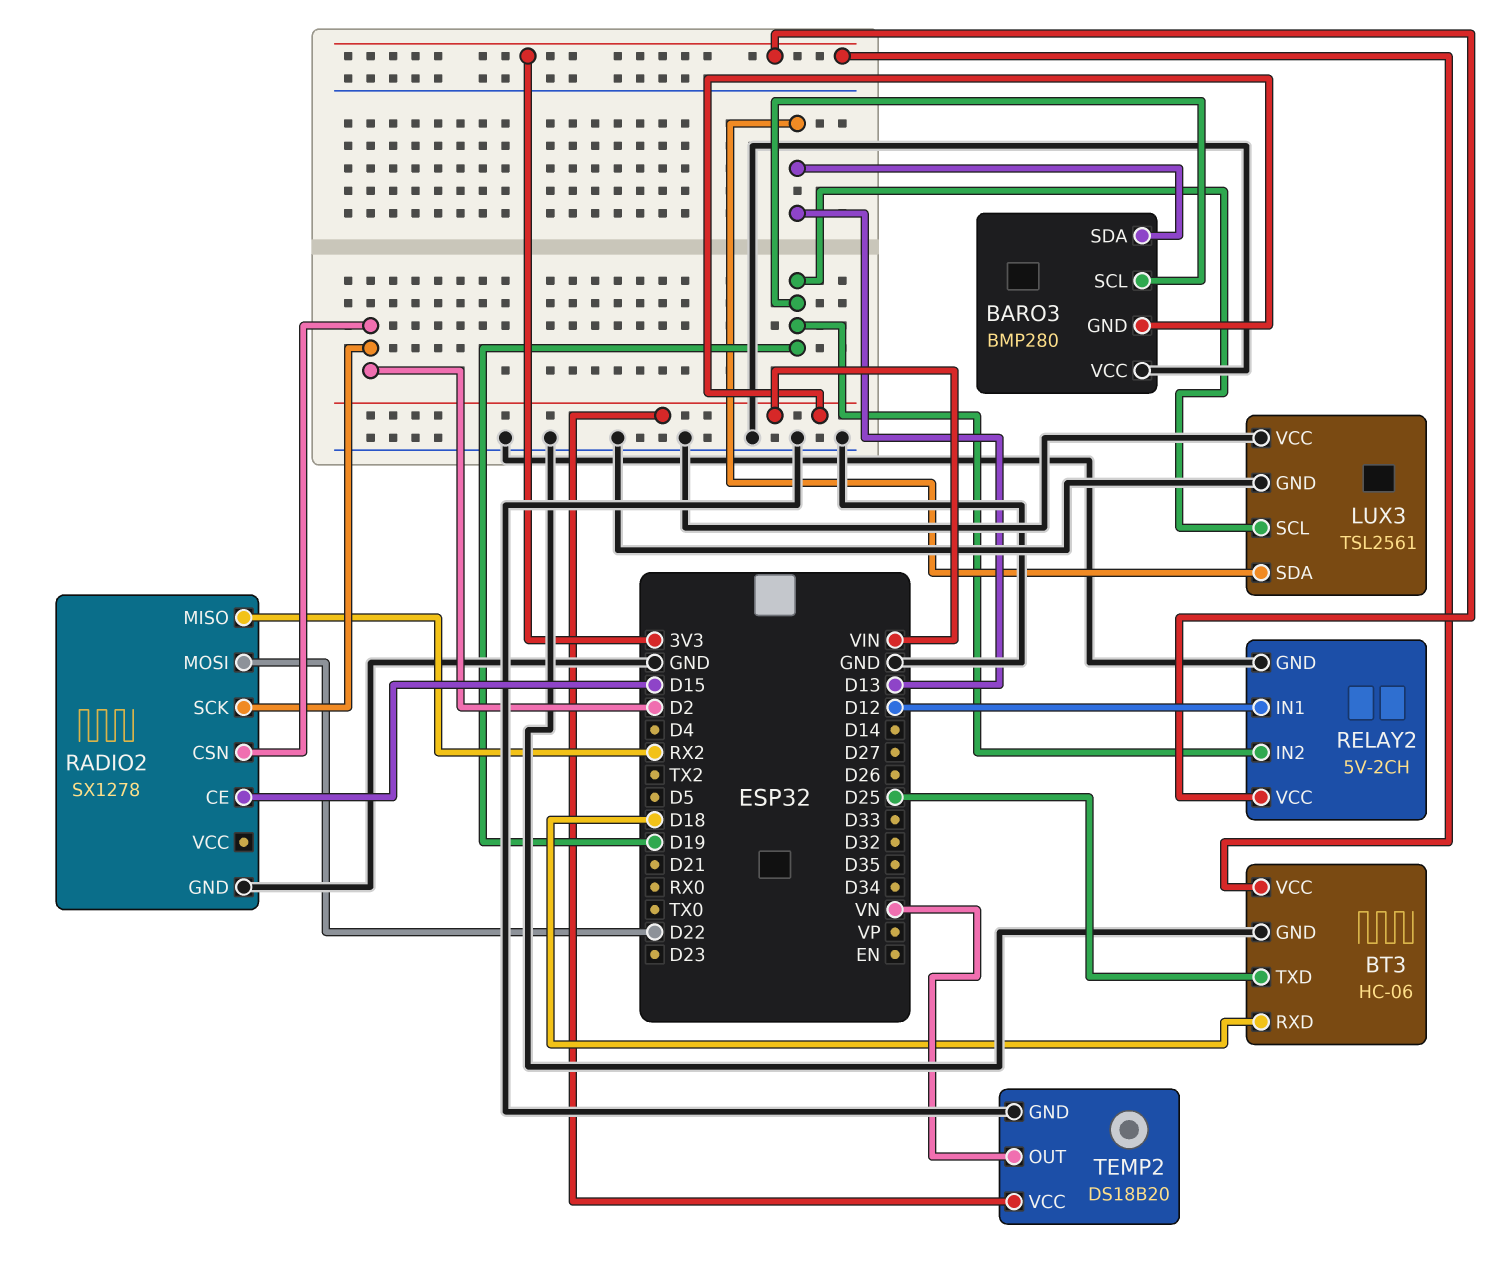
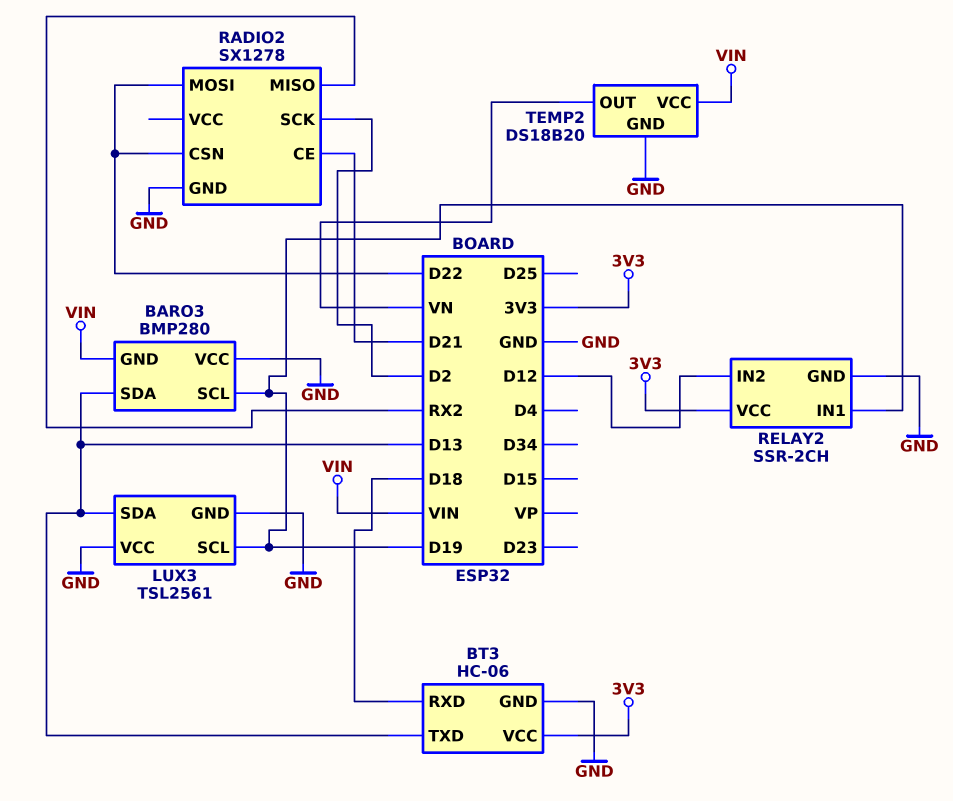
BT3 pin TXD: D25 -> D13
RADIO2 pin CE: D15 -> D21
RADIO2 pin CSN: D2 -> D22
RELAY2: 5V-2CH -> SSR-2CH
RELAY2 pin IN1: D12 -> D19
RELAY2 pin IN2: D19 -> D12

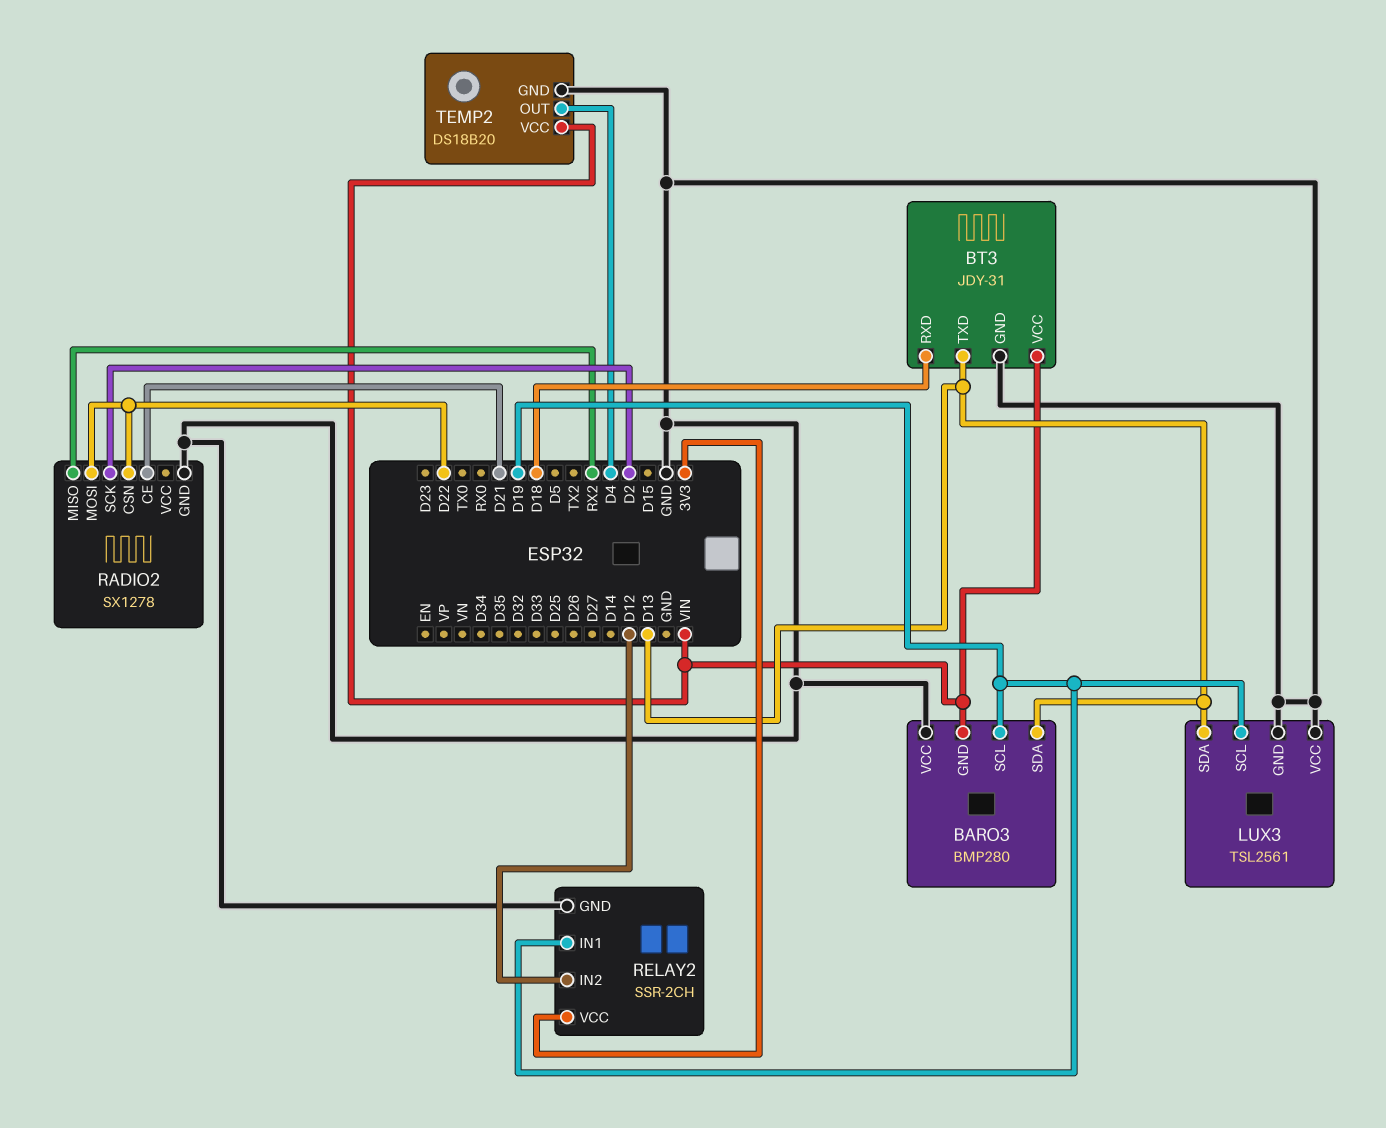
BT3: HC-06 -> JDY-31
BT3 pin VCC: 3V3 -> VIN
TEMP2 pin OUT: VN -> D4

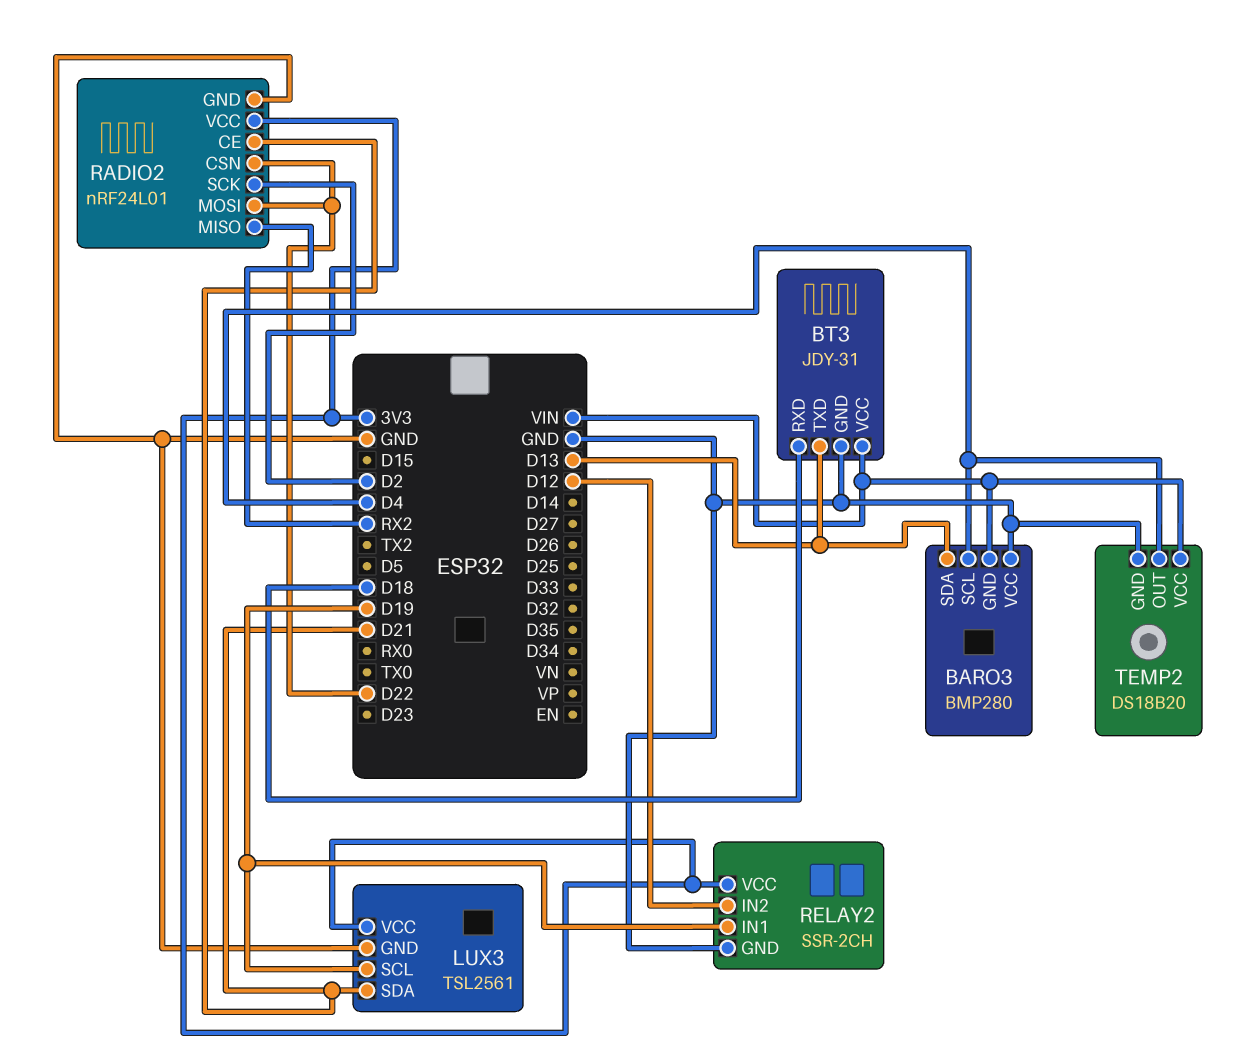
BARO3 pin SCL: D19 -> D4
LUX3 pin SDA: D13 -> D21
LUX3 pin VCC: GND -> 3V3
RADIO2: SX1278 -> nRF24L01
RADIO2 pin VCC: none -> 3V3

